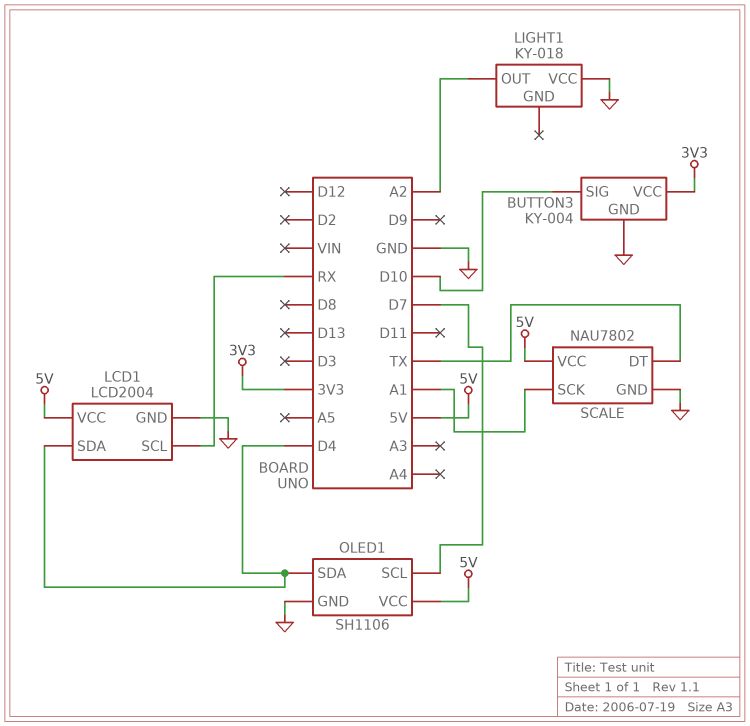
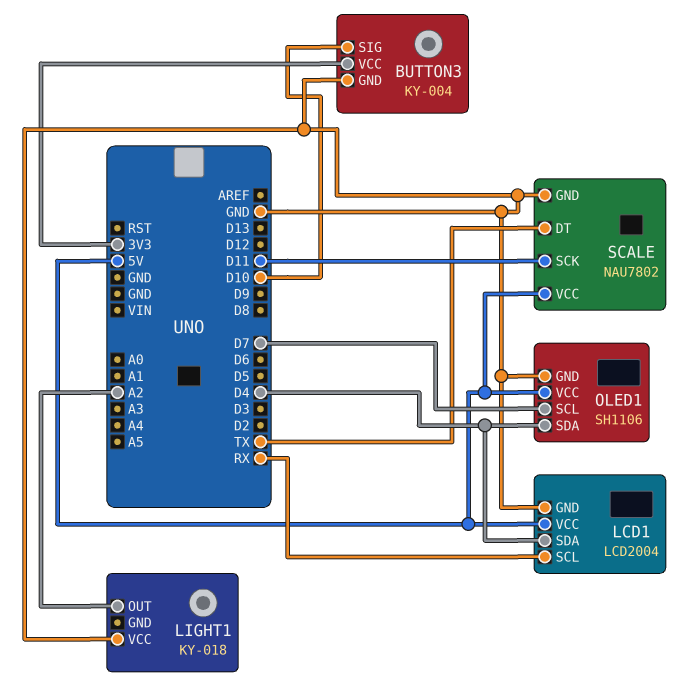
SCALE pin SCK: A1 -> D11

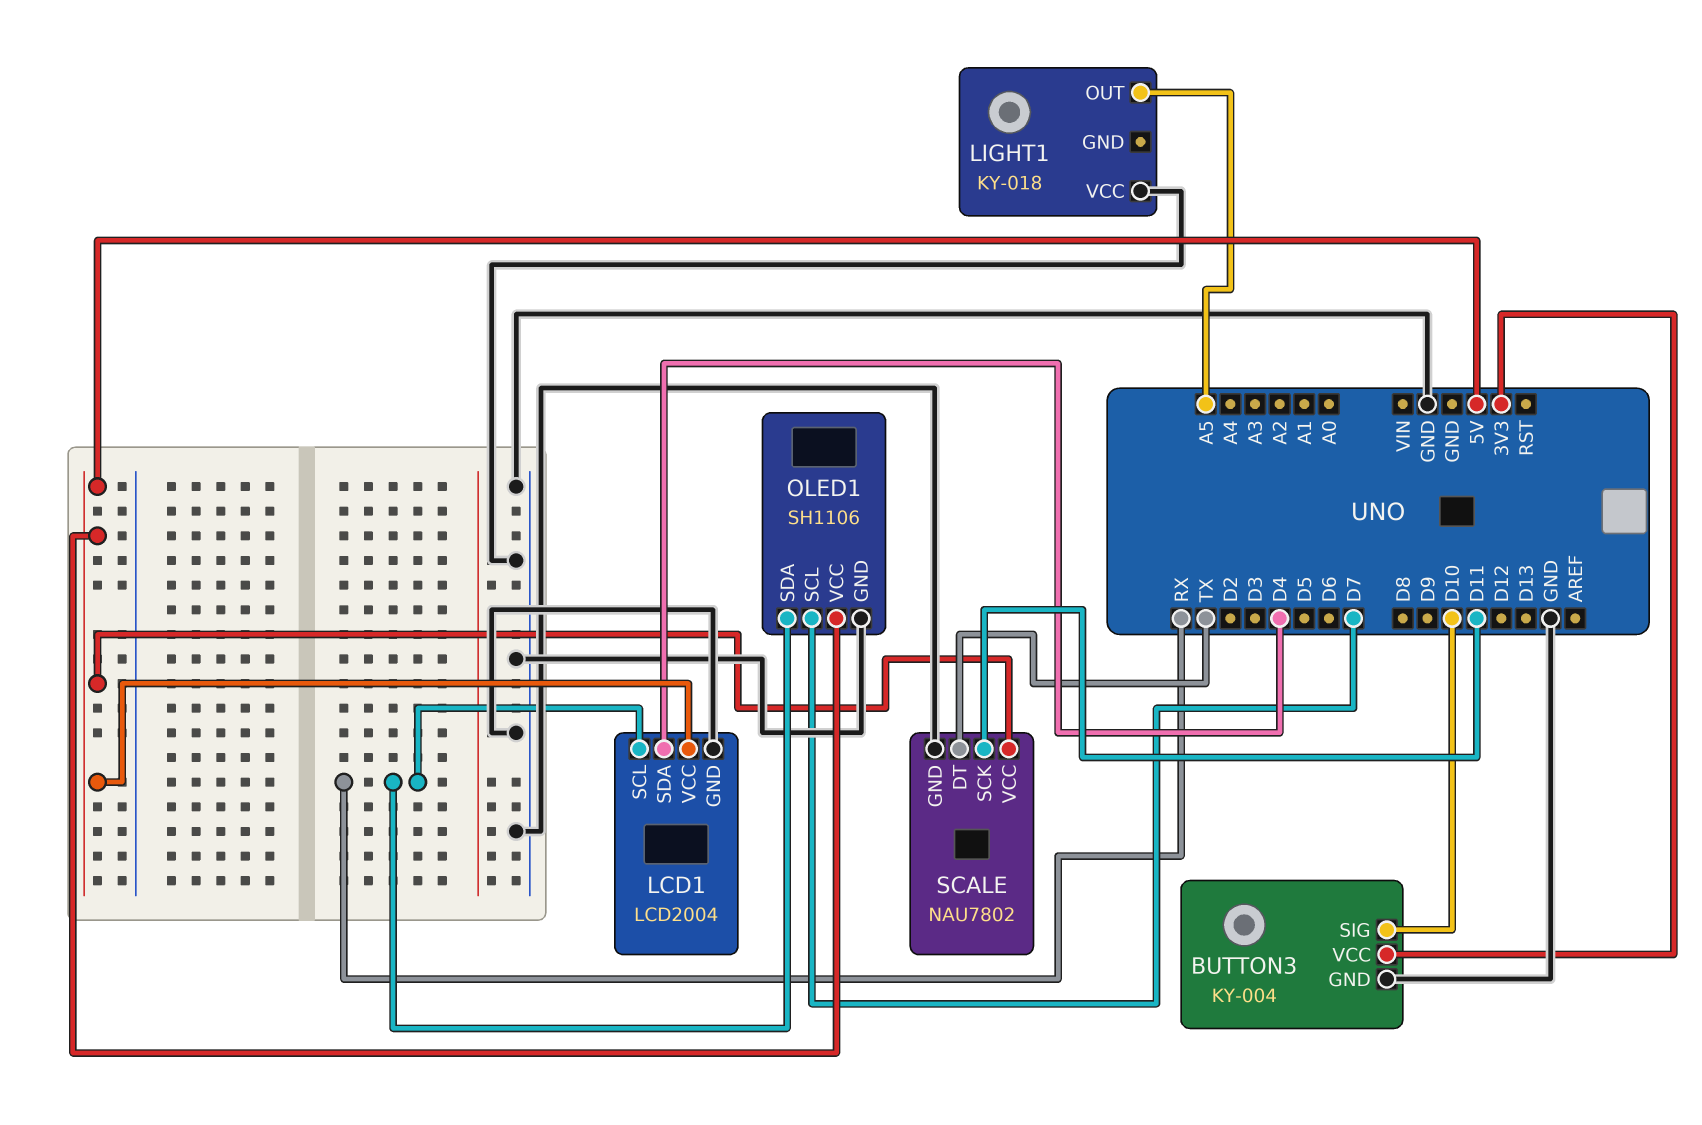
LIGHT1 pin OUT: A2 -> A5
OLED1 pin SDA: D4 -> RX

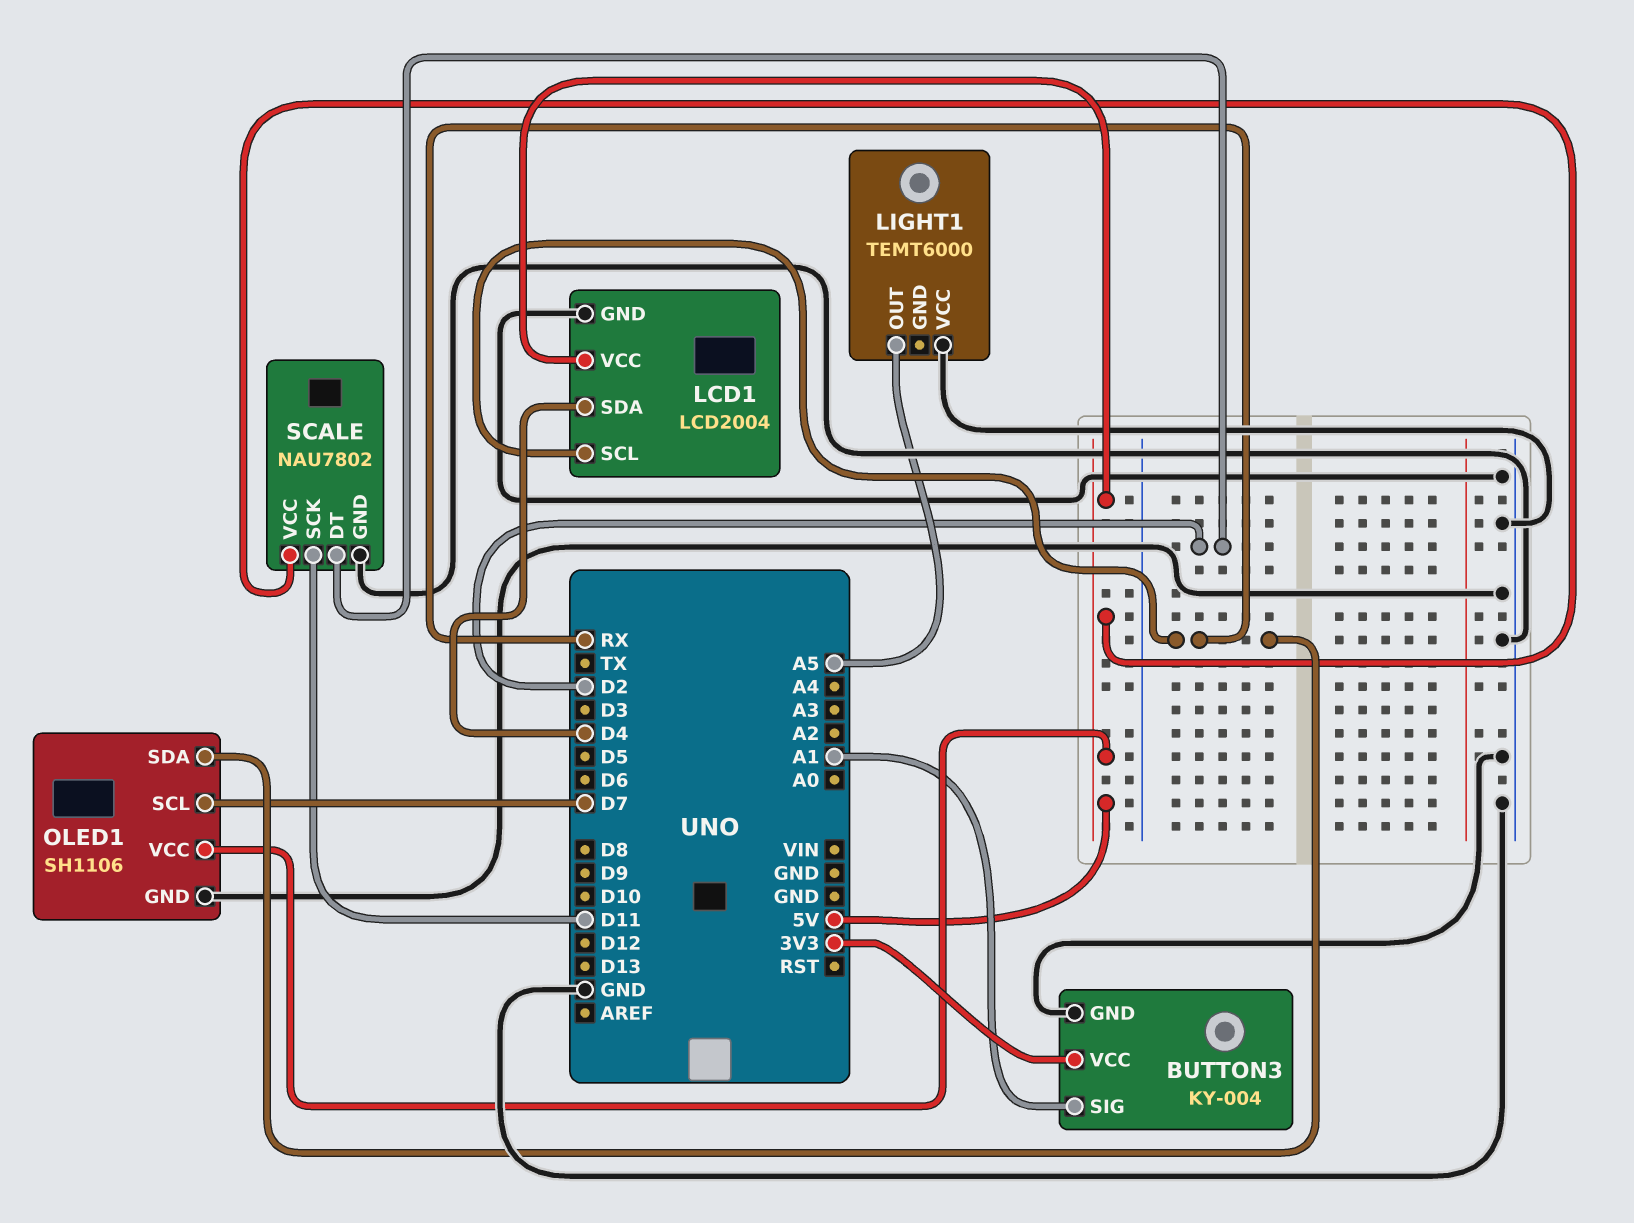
BUTTON3 pin SIG: D10 -> A1
LIGHT1: KY-018 -> TEMT6000
SCALE pin DT: TX -> D2

